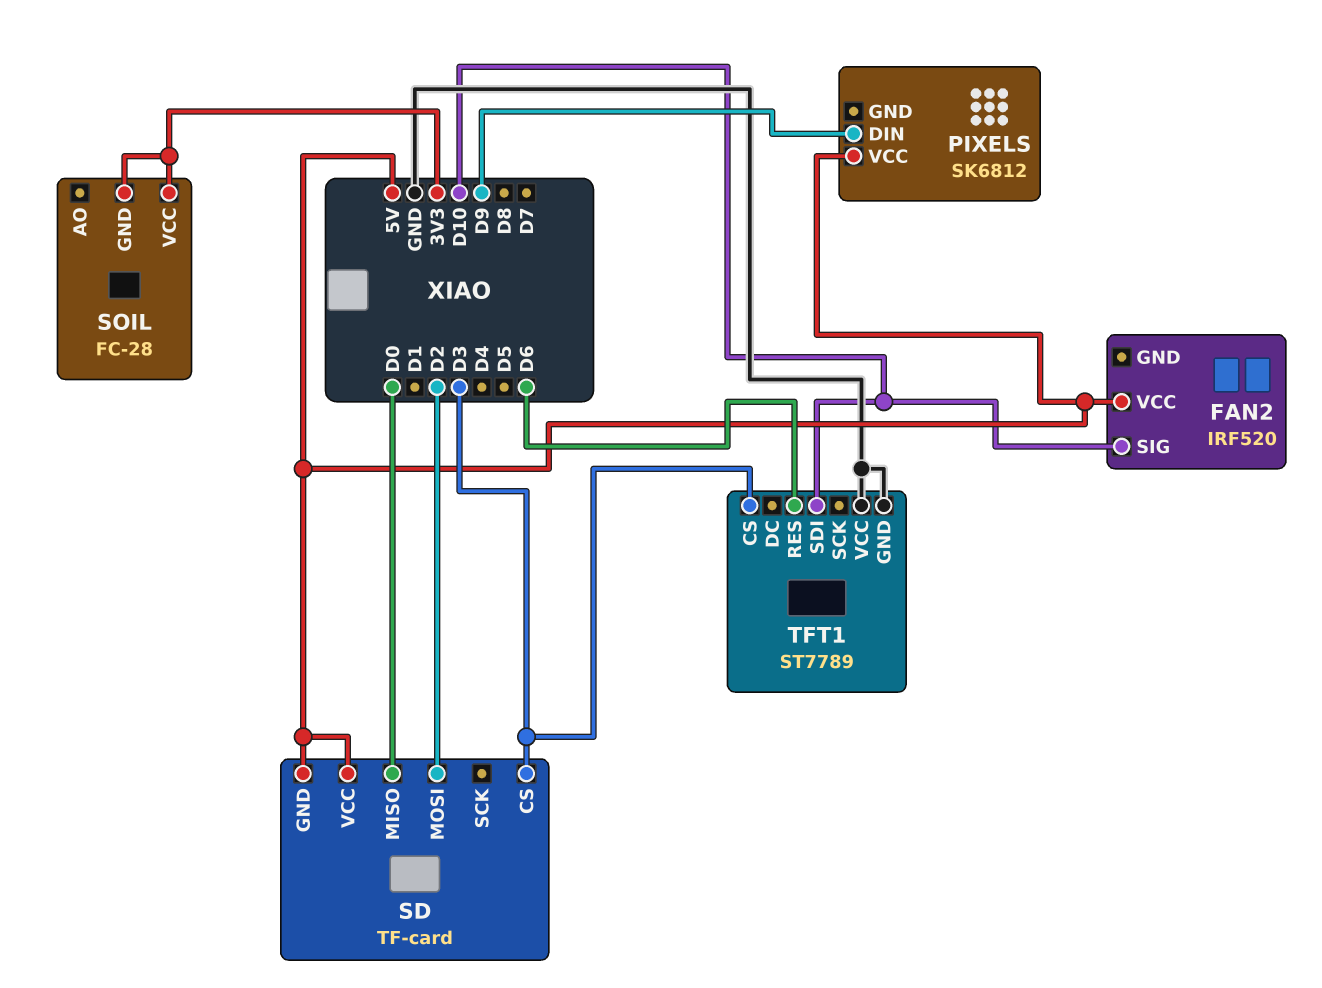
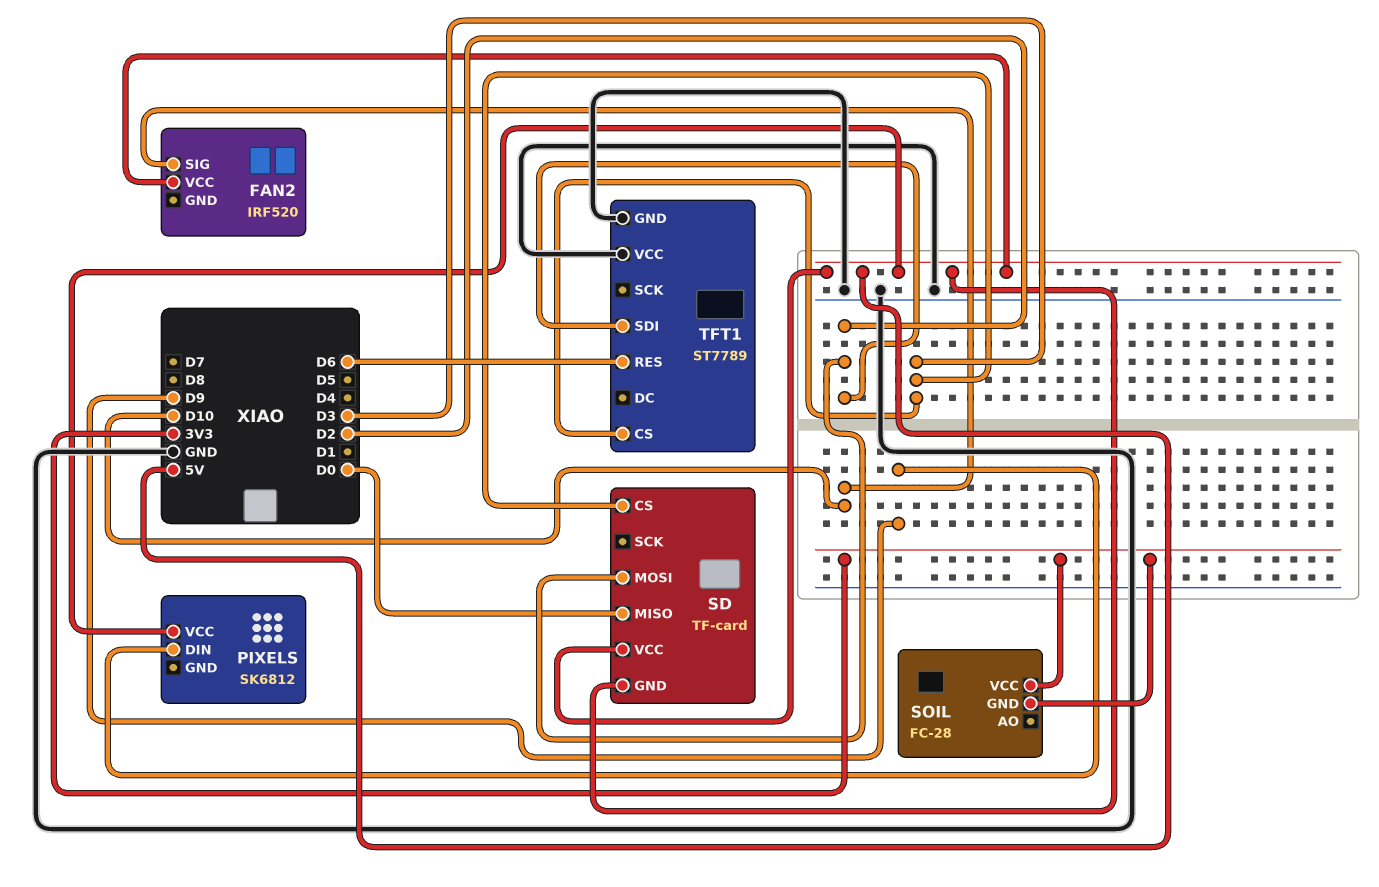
TFT1 pin SDI: D10 -> D2

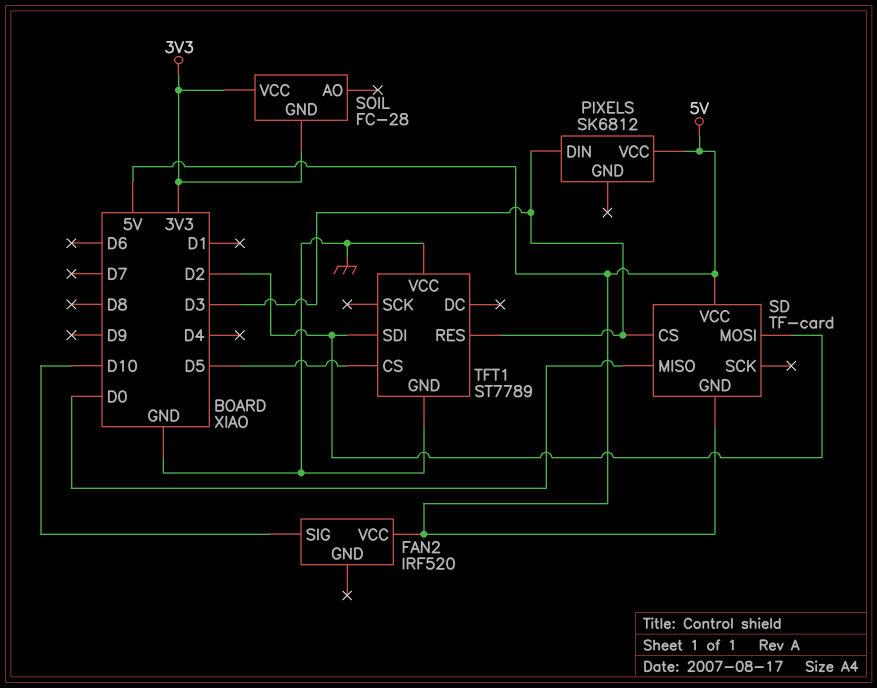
PIXELS pin DIN: D9 -> D3
TFT1 pin CS: D3 -> D5
TFT1 pin RES: D6 -> D3

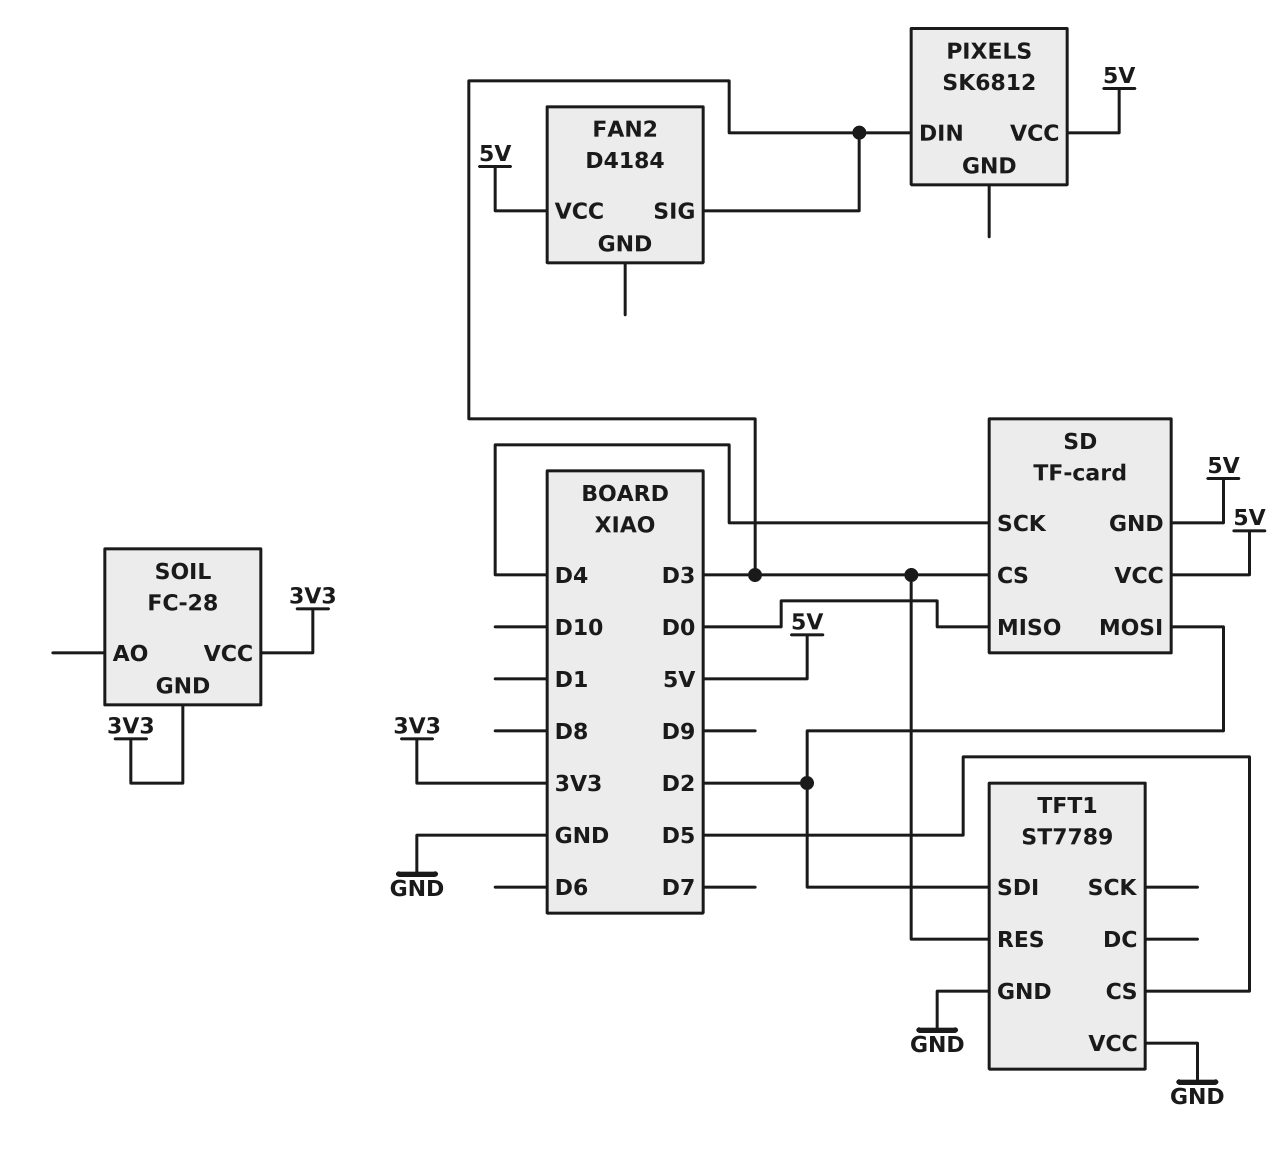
FAN2: IRF520 -> D4184
FAN2 pin SIG: D10 -> D3
SD pin SCK: none -> D4

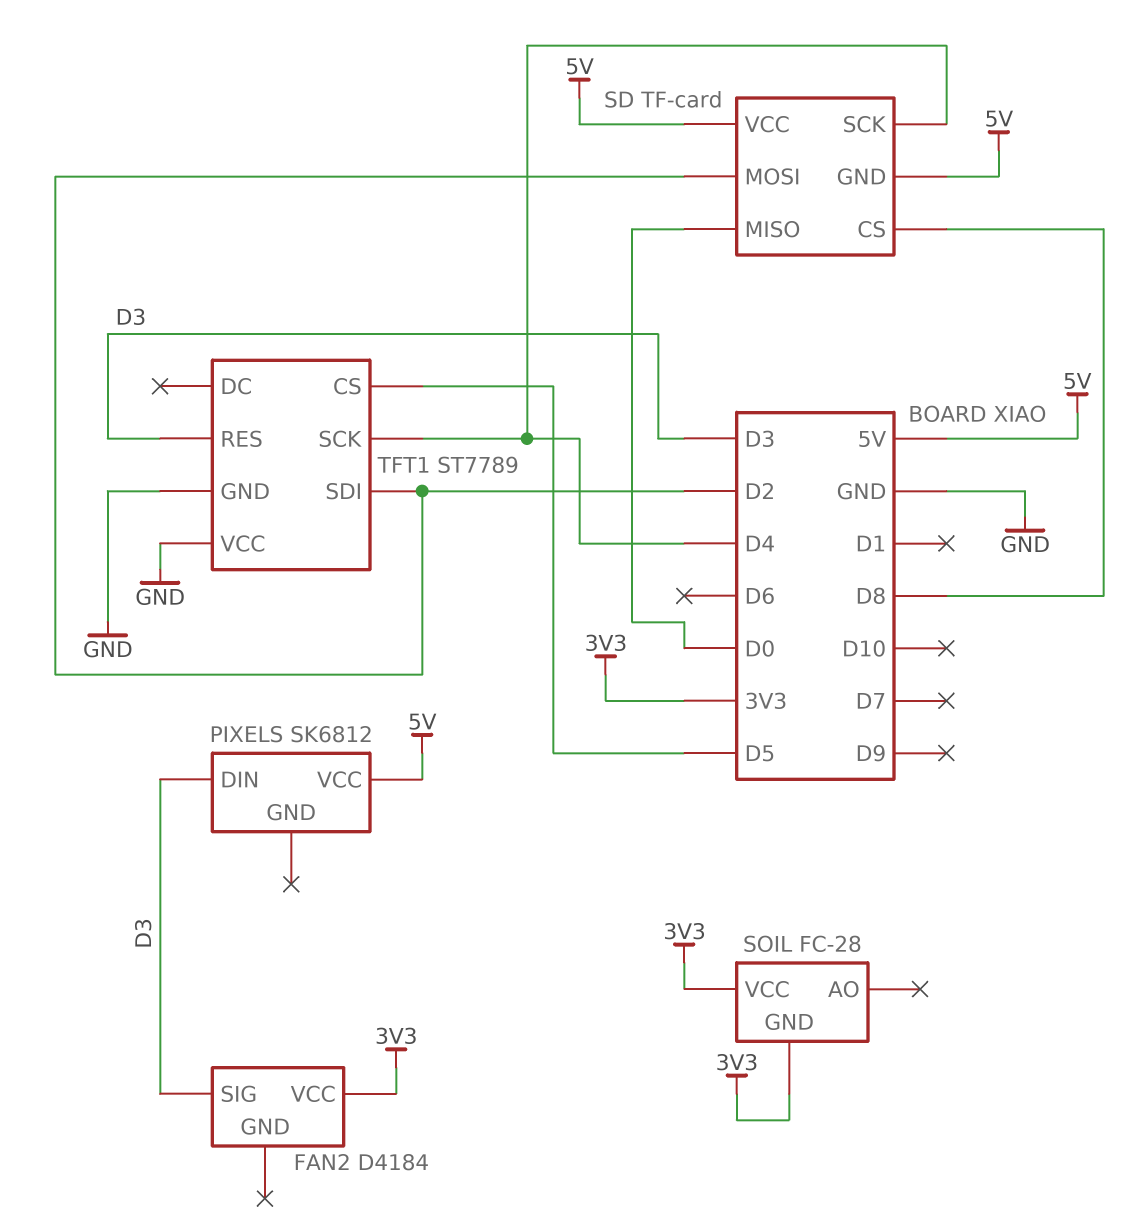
FAN2 pin VCC: 5V -> 3V3
SD pin CS: D3 -> D8
TFT1 pin SCK: none -> D4

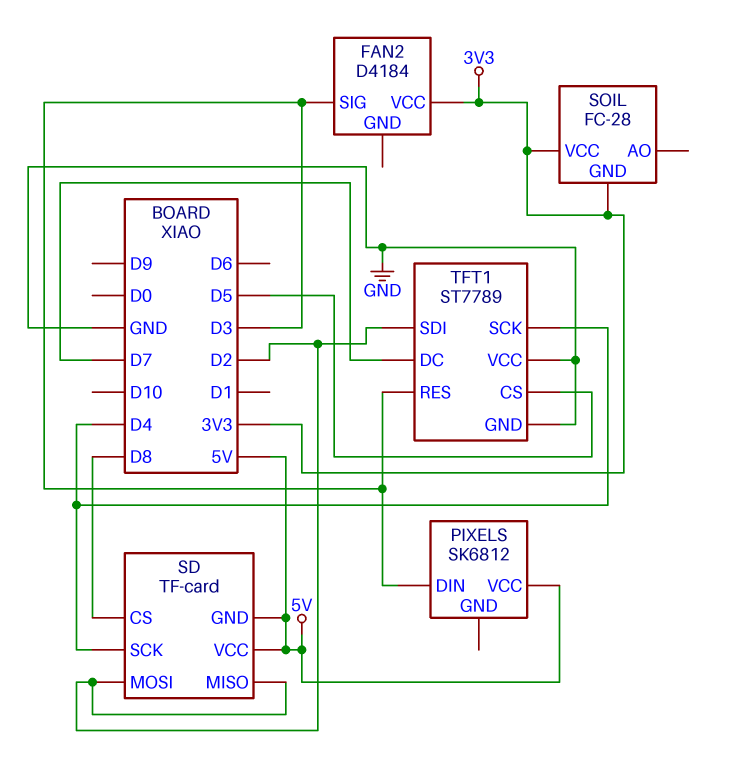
SD pin MISO: D0 -> D2
TFT1 pin DC: none -> D7

